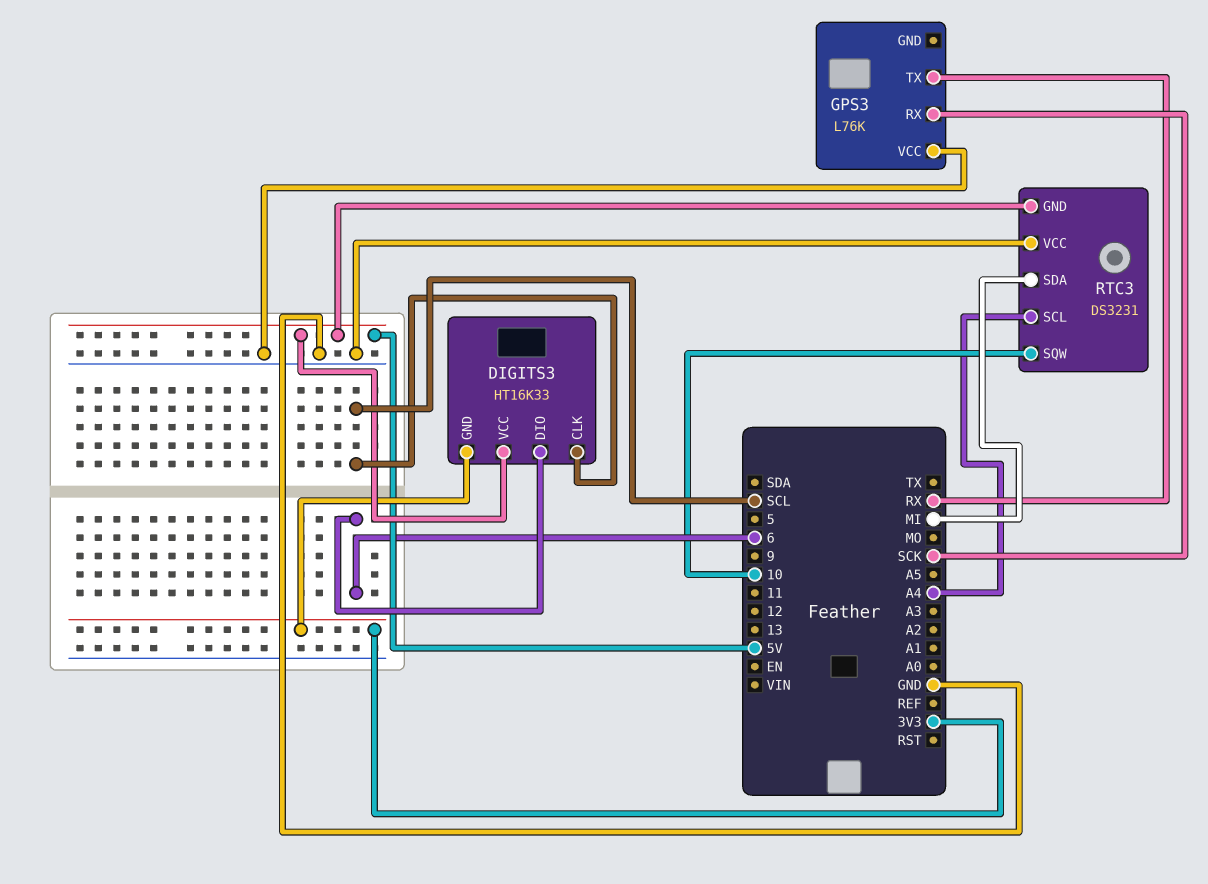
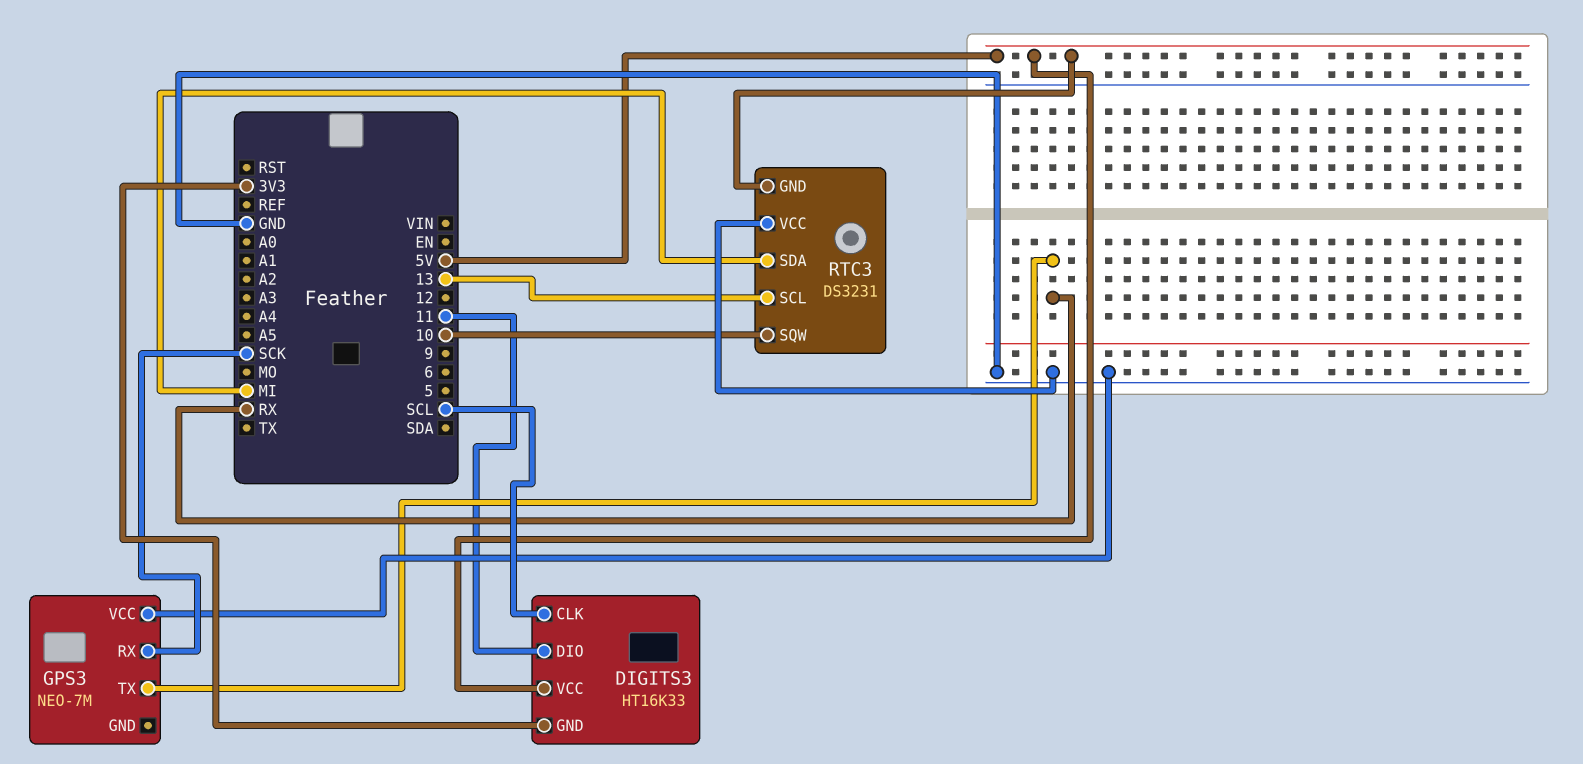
DIGITS3 pin DIO: 6 -> 11
GPS3: L76K -> NEO-7M
RTC3 pin SCL: A4 -> 13

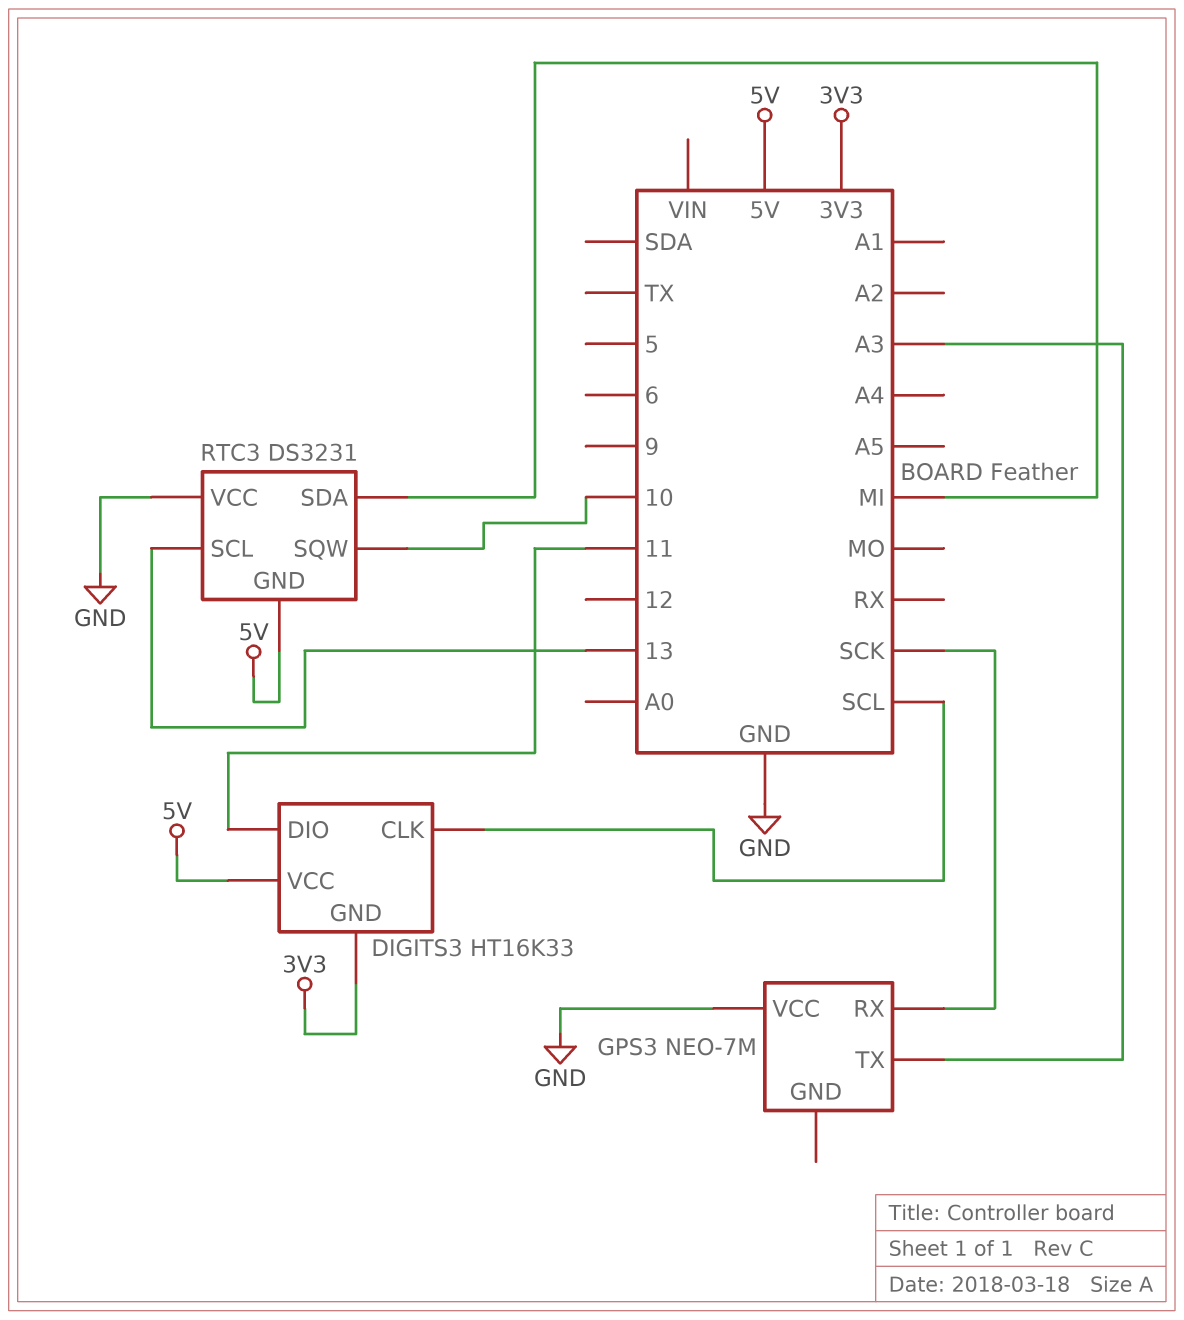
GPS3 pin TX: RX -> A3

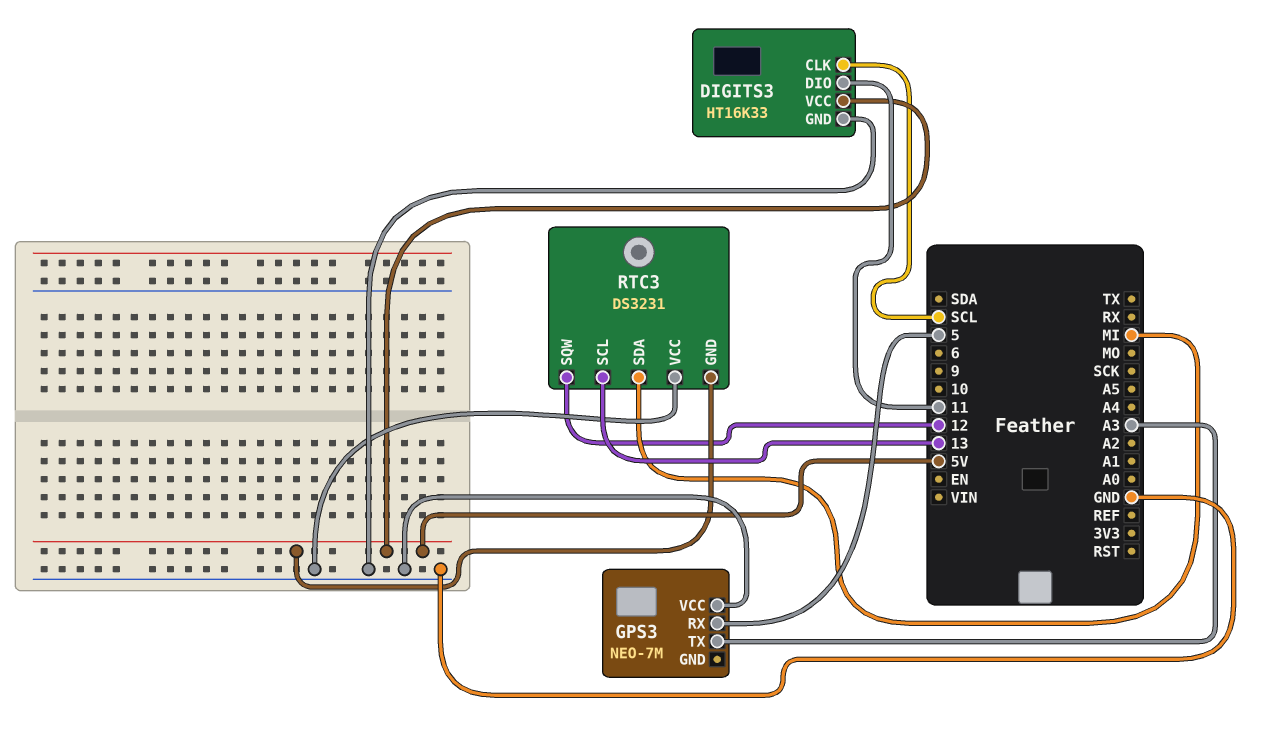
DIGITS3 pin GND: 3V3 -> GND
GPS3 pin RX: SCK -> 5
RTC3 pin SQW: 10 -> 12

